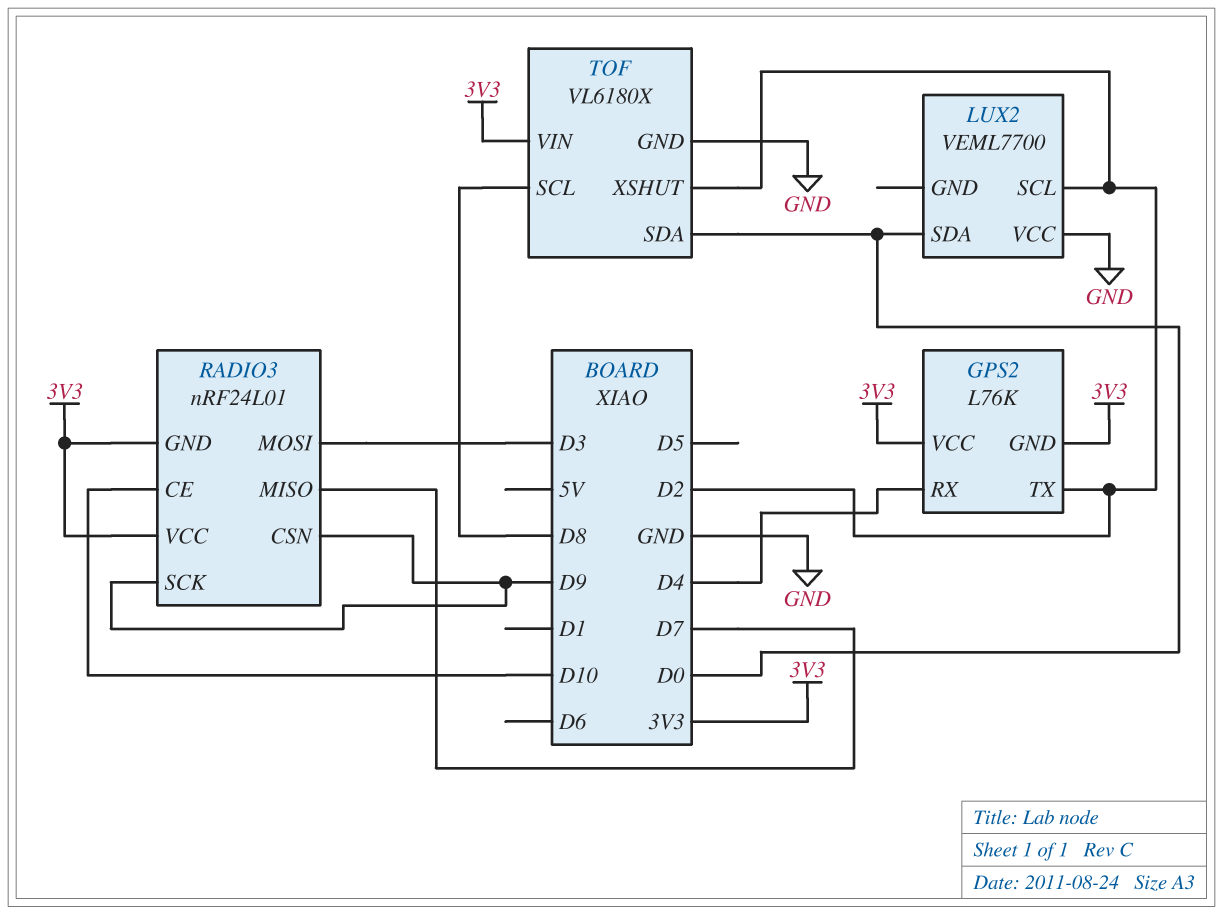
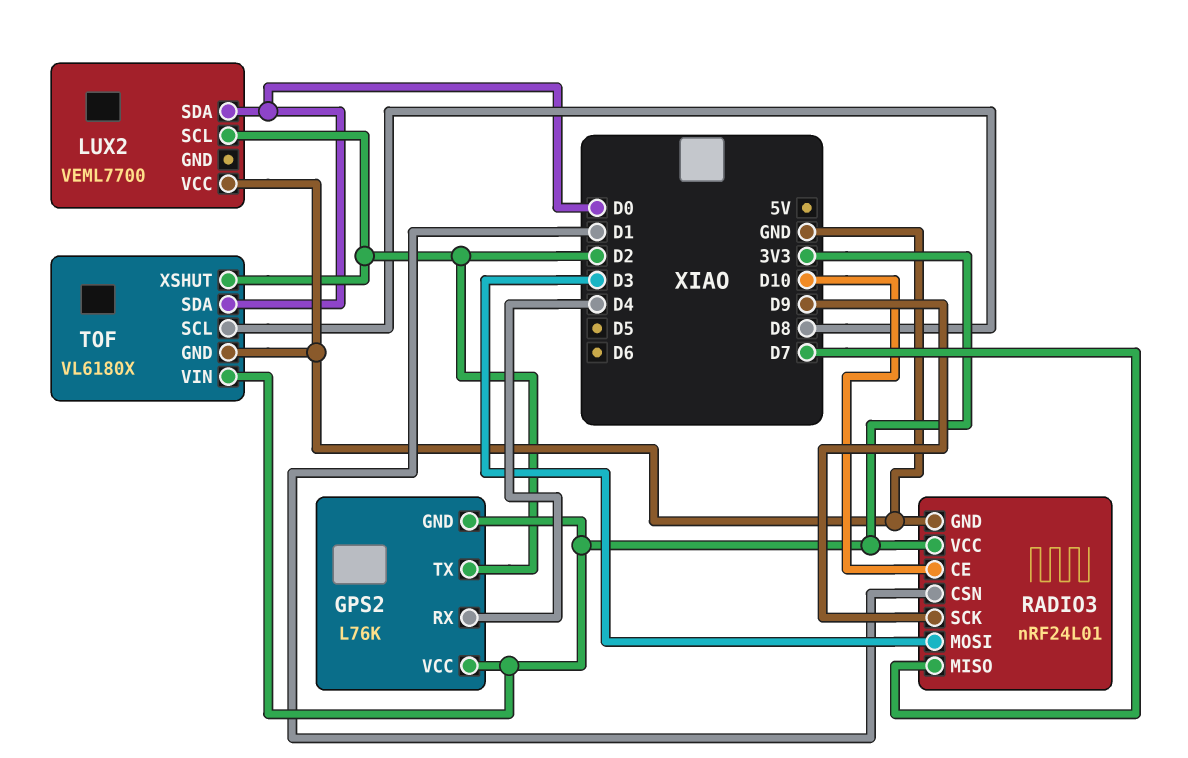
RADIO3 pin CSN: D9 -> D1
RADIO3 pin GND: 3V3 -> GND

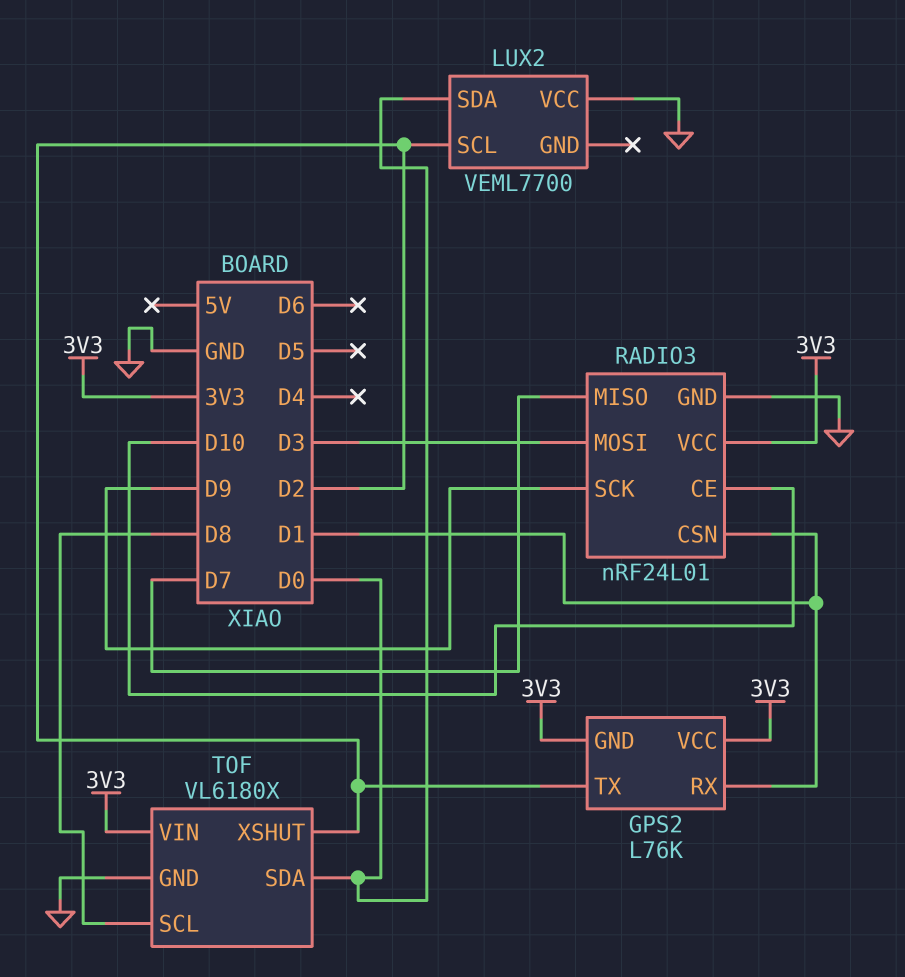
GPS2 pin RX: D4 -> D1

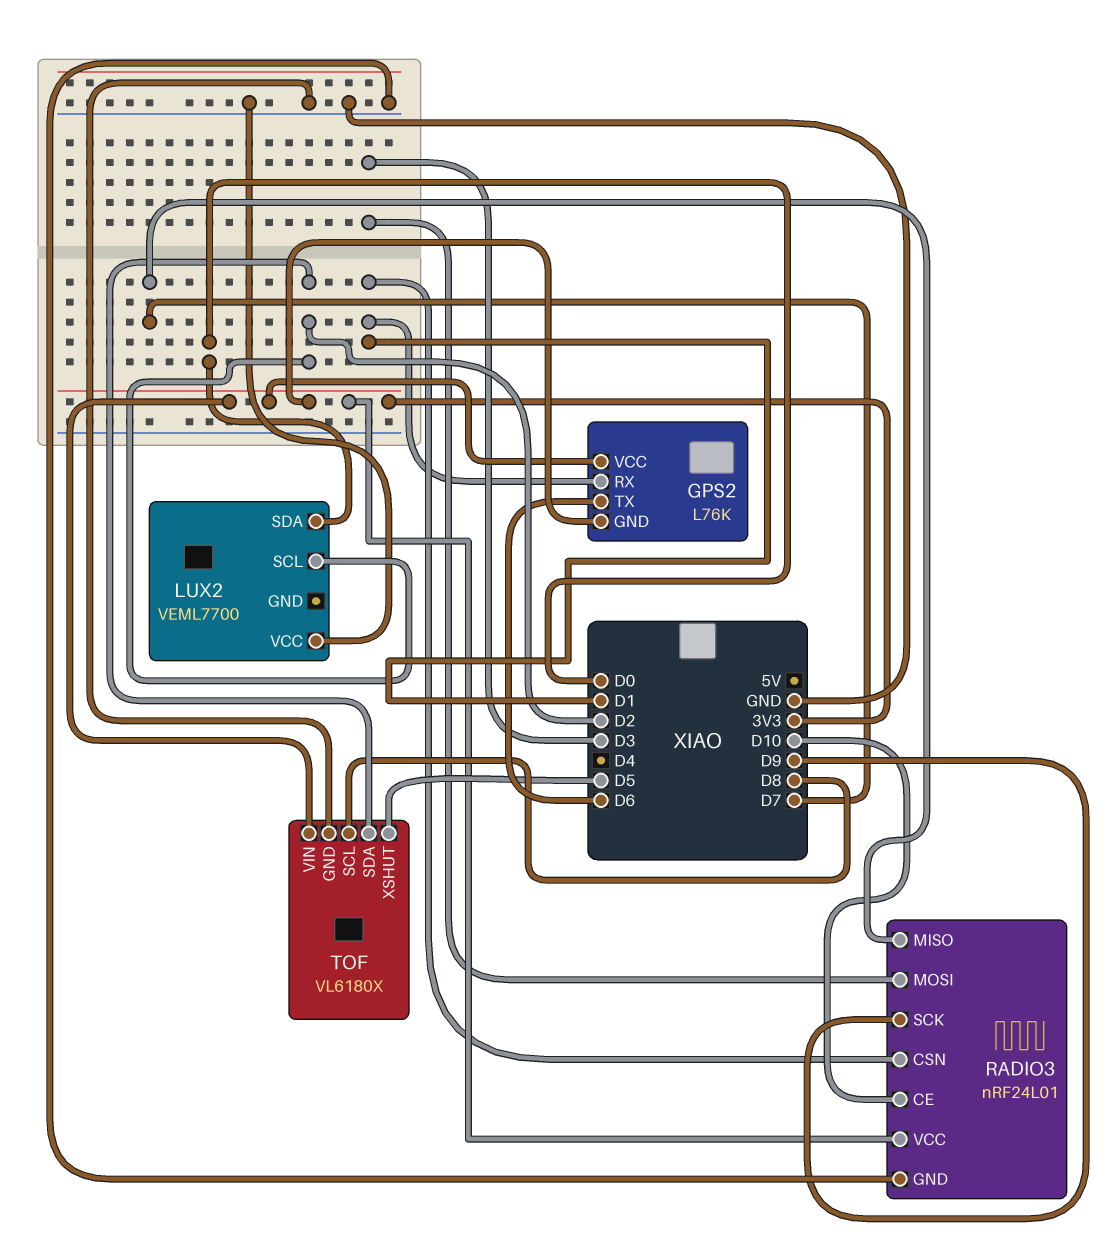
GPS2 pin TX: D2 -> D6
TOF pin SDA: D0 -> D2
TOF pin XSHUT: D2 -> D5

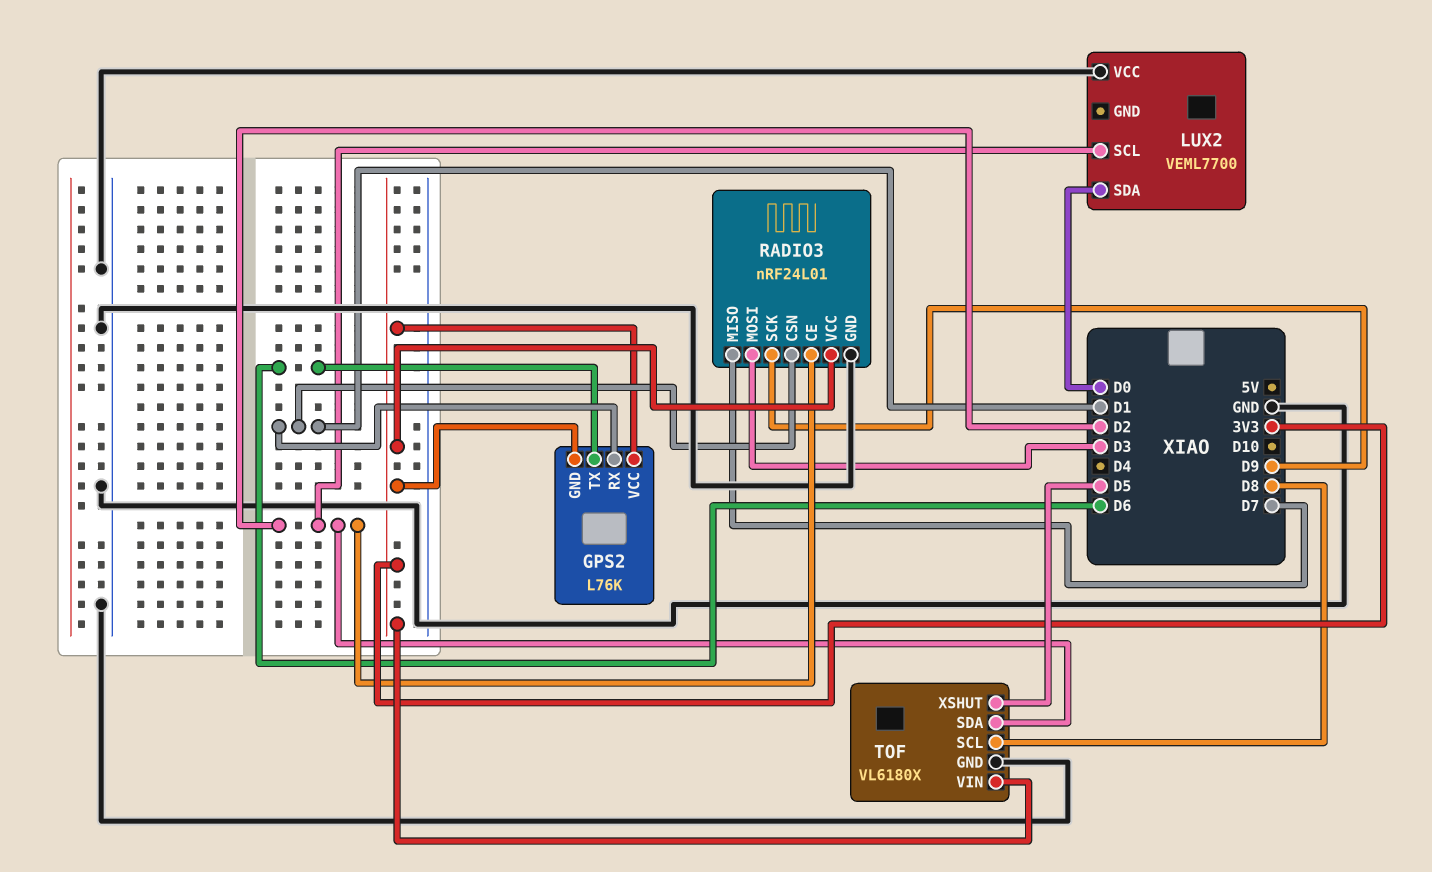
RADIO3 pin CE: D10 -> D2

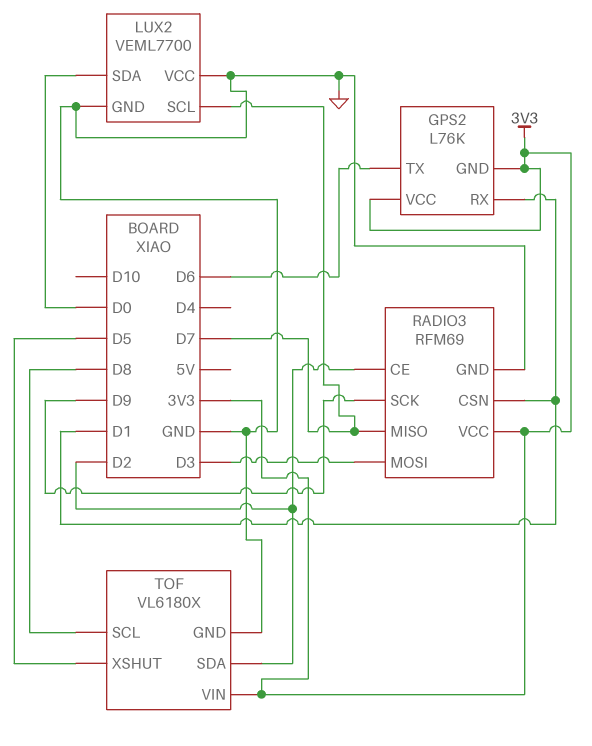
LUX2 pin GND: none -> GND
LUX2 pin SCL: D2 -> D7
RADIO3: nRF24L01 -> RFM69

